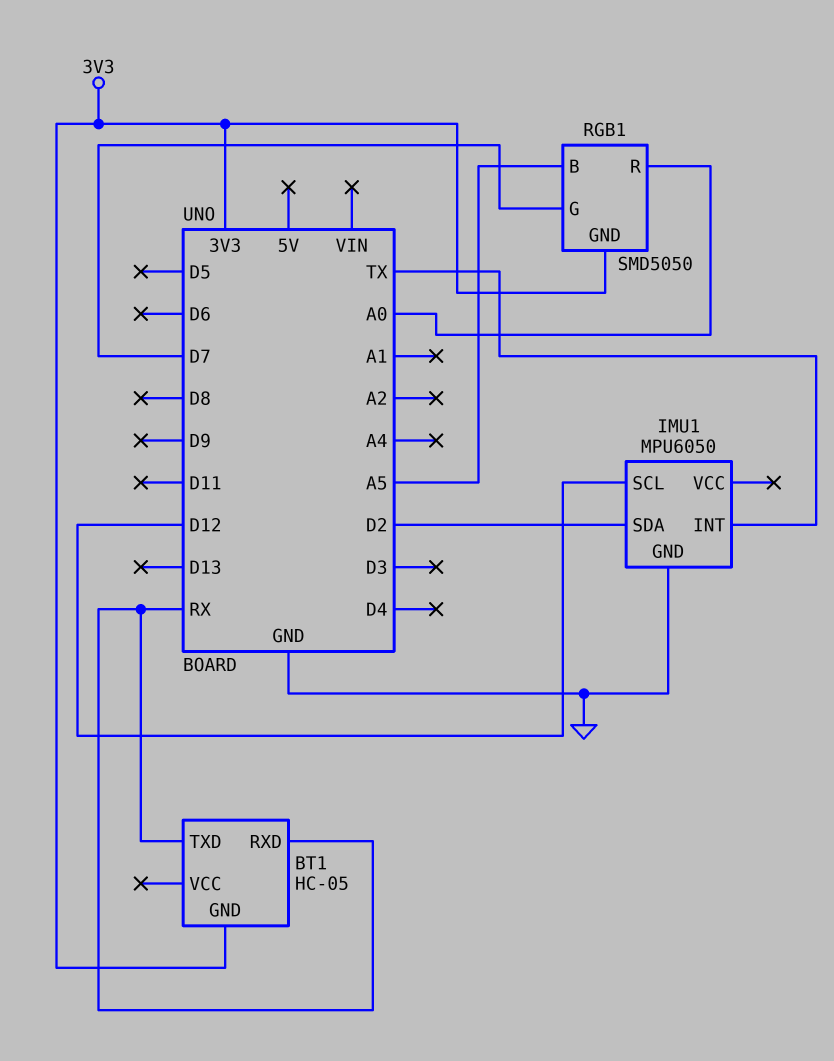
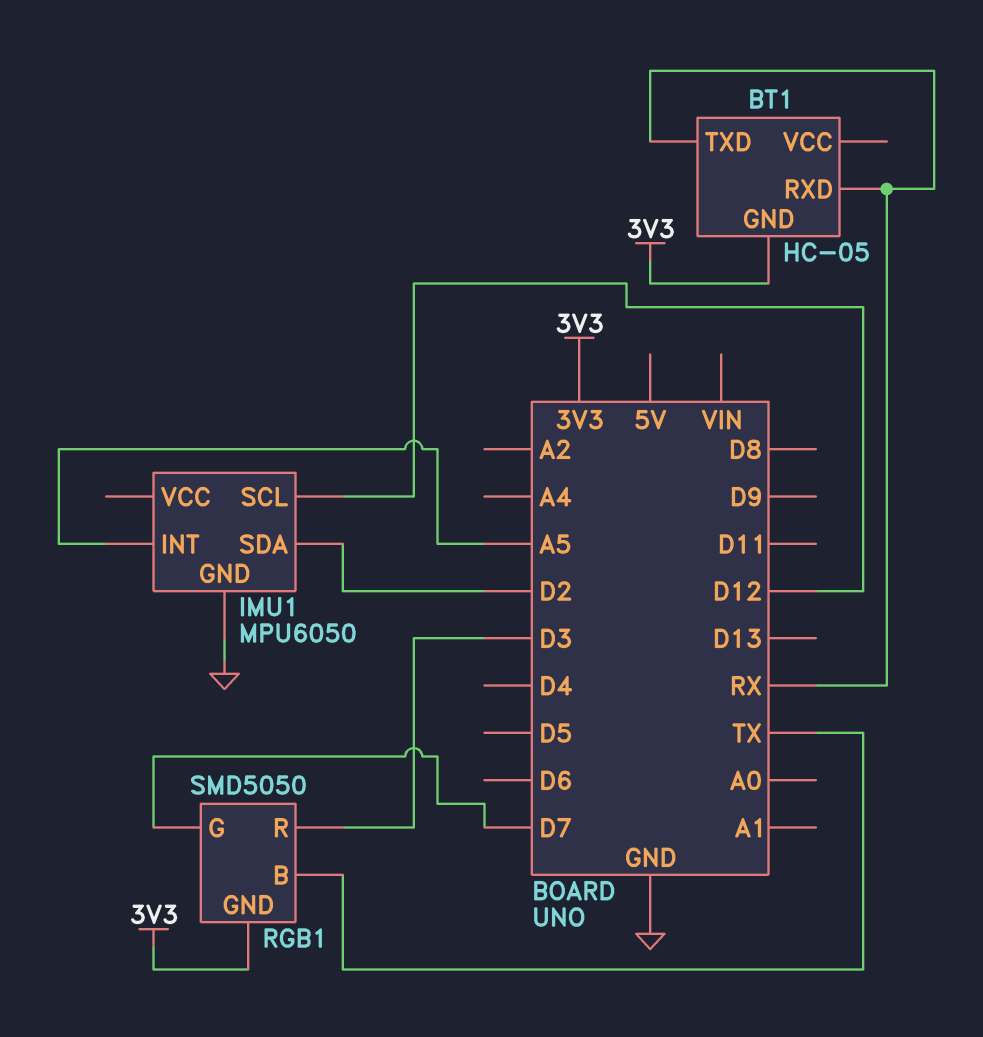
IMU1 pin INT: TX -> A5
RGB1 pin B: A5 -> TX
RGB1 pin R: A0 -> D3

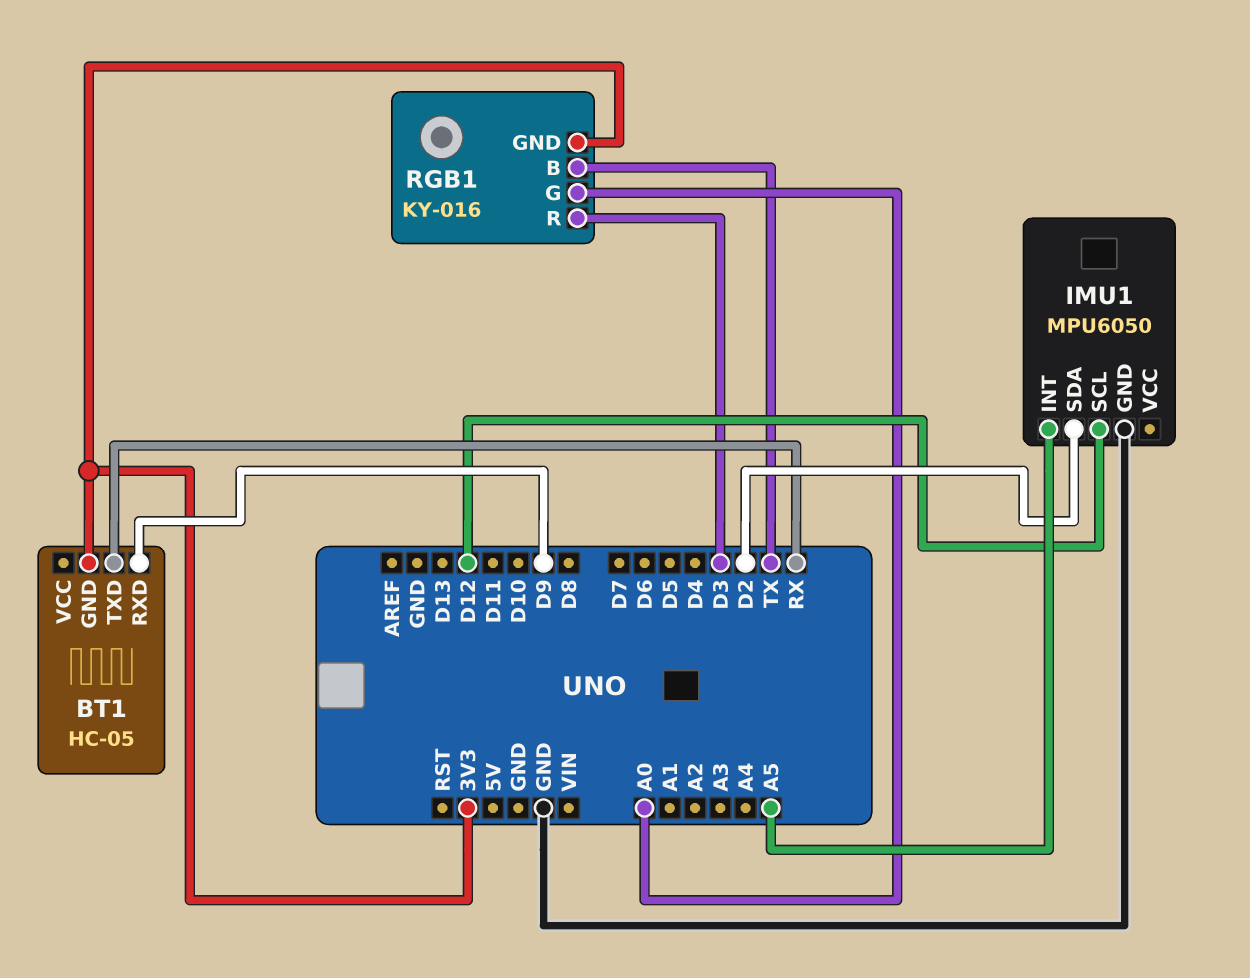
BT1 pin RXD: RX -> D9
RGB1: SMD5050 -> KY-016
RGB1 pin G: D7 -> A0

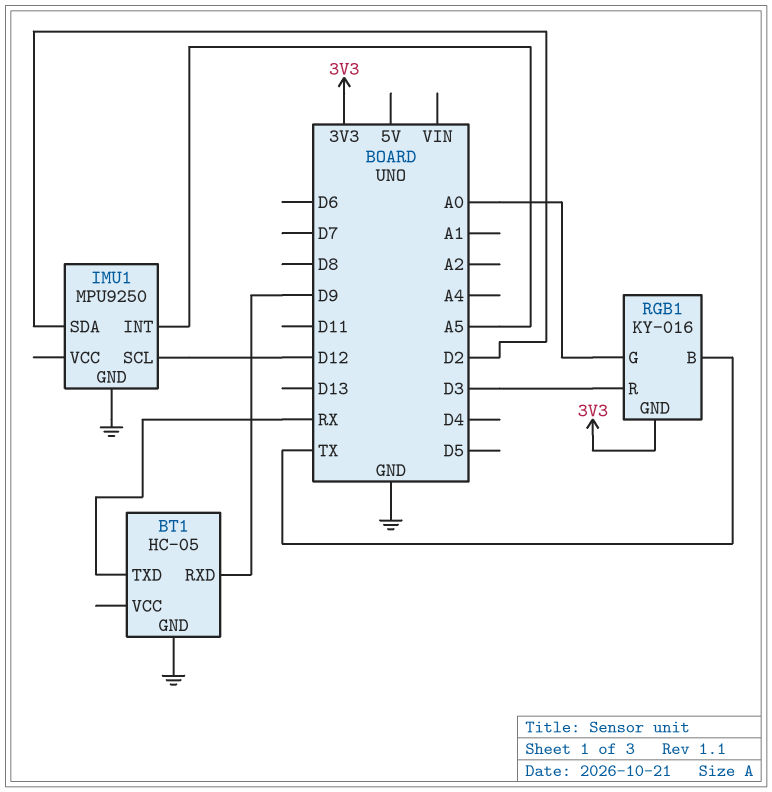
BT1 pin GND: 3V3 -> GND
IMU1: MPU6050 -> MPU9250

